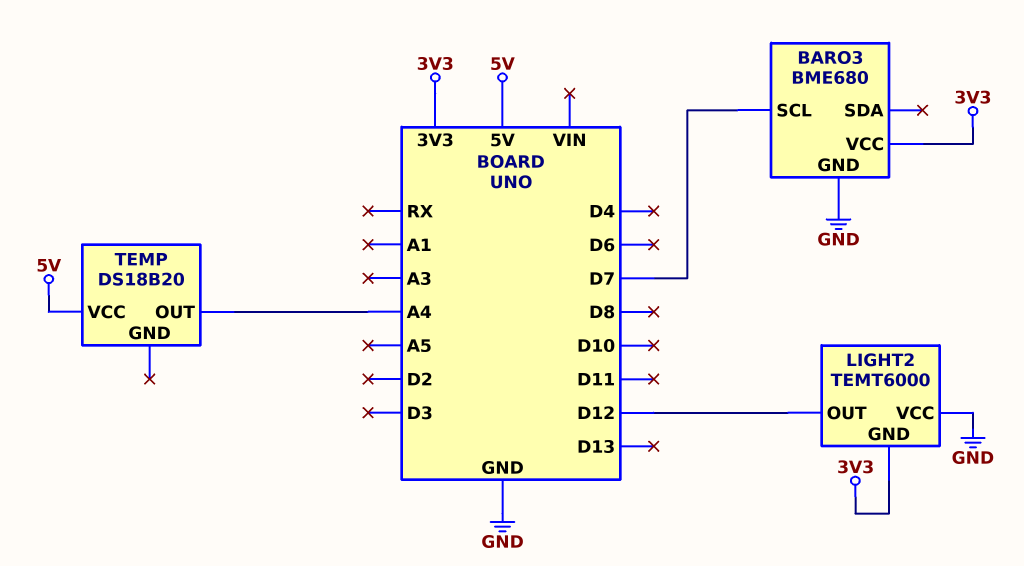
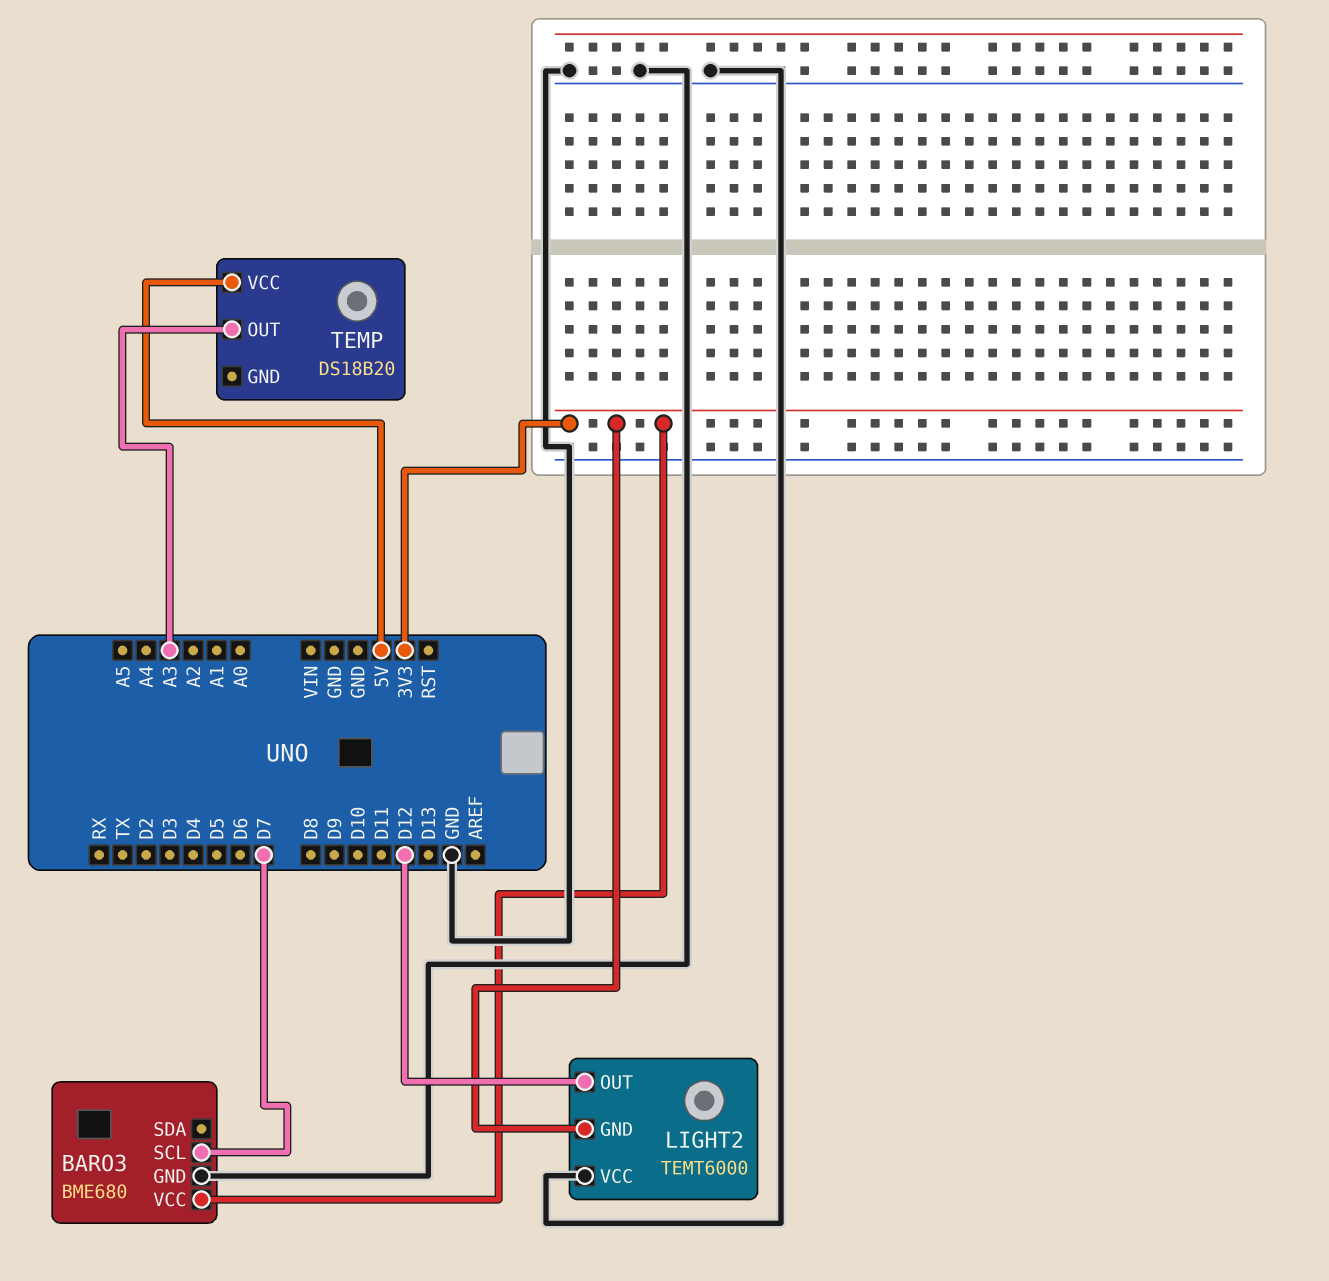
TEMP pin OUT: A4 -> A3

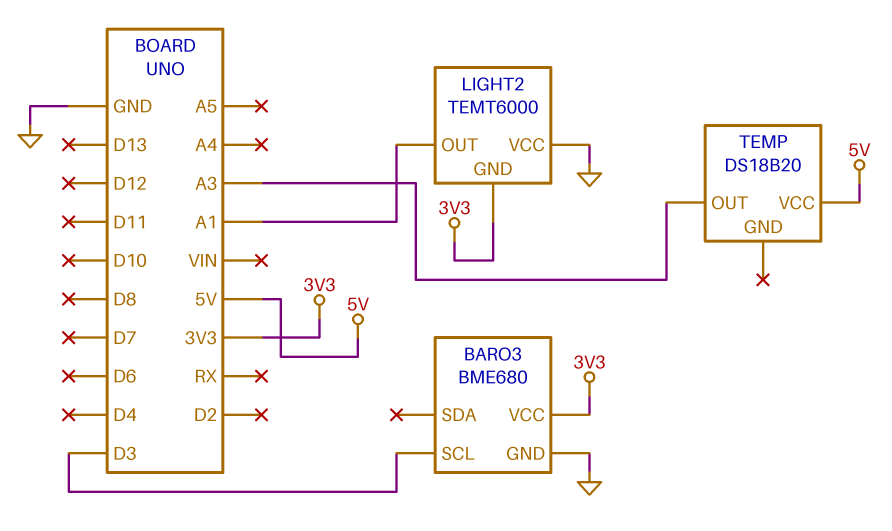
BARO3 pin SCL: D7 -> D3
LIGHT2 pin OUT: D12 -> A1

